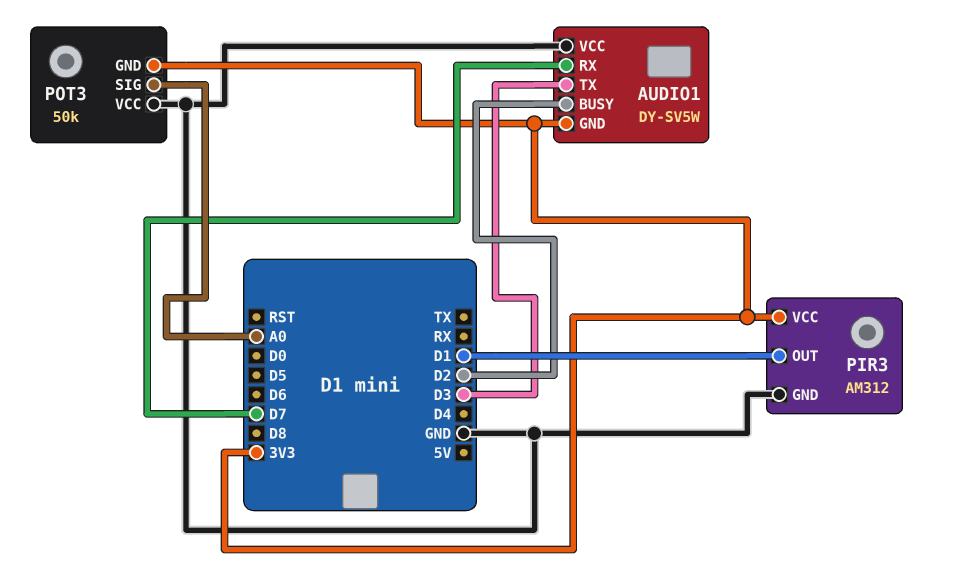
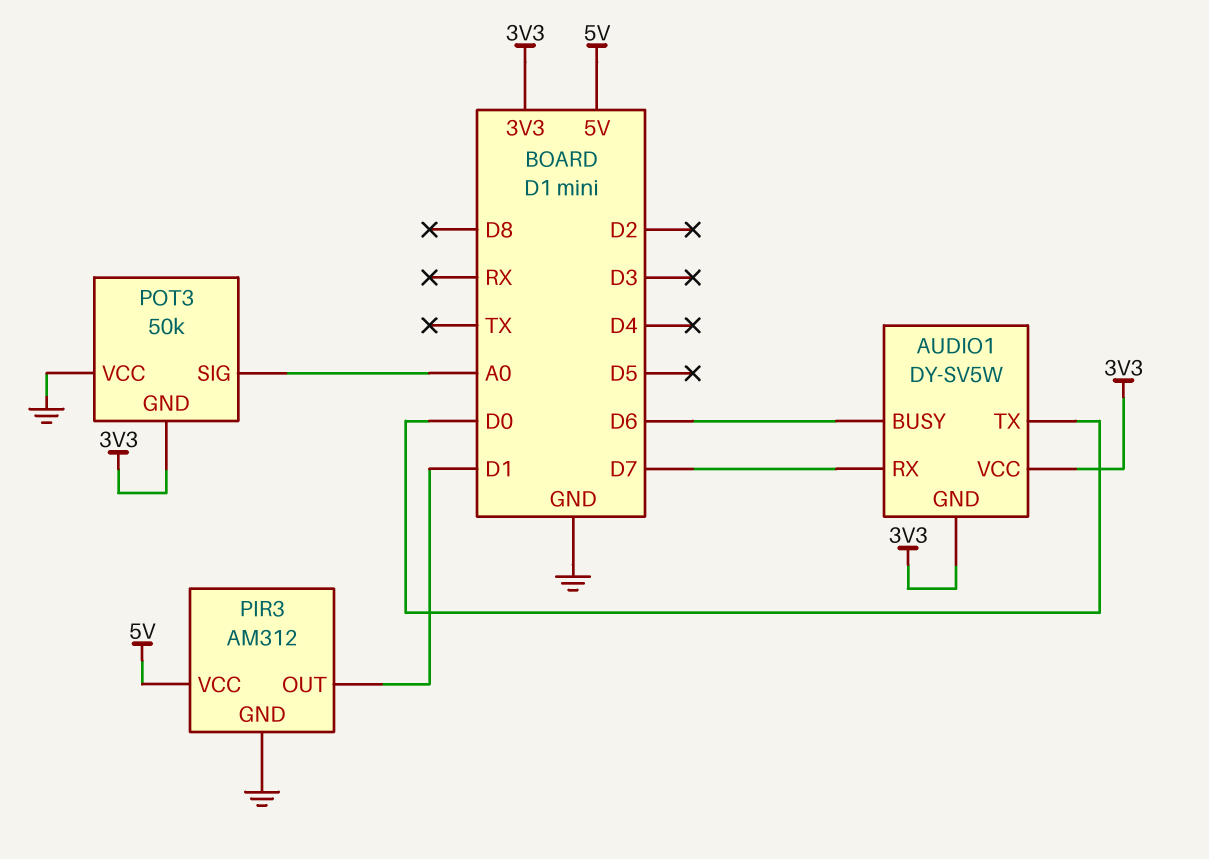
AUDIO1 pin BUSY: D2 -> D6
AUDIO1 pin TX: D3 -> D0
AUDIO1 pin VCC: GND -> 3V3
PIR3 pin VCC: 3V3 -> 5V

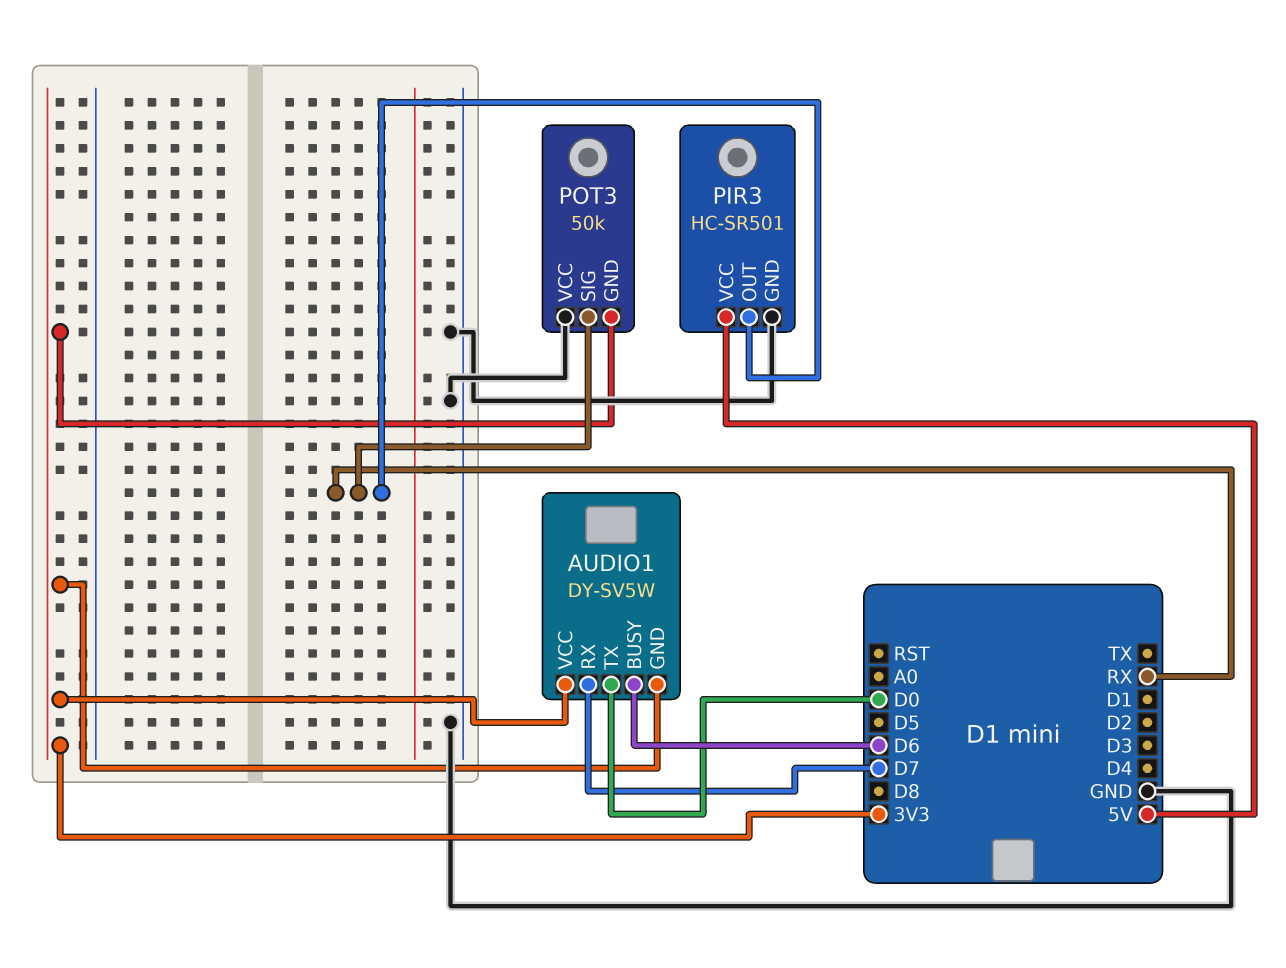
PIR3: AM312 -> HC-SR501
PIR3 pin OUT: D1 -> RX
POT3 pin SIG: A0 -> RX

